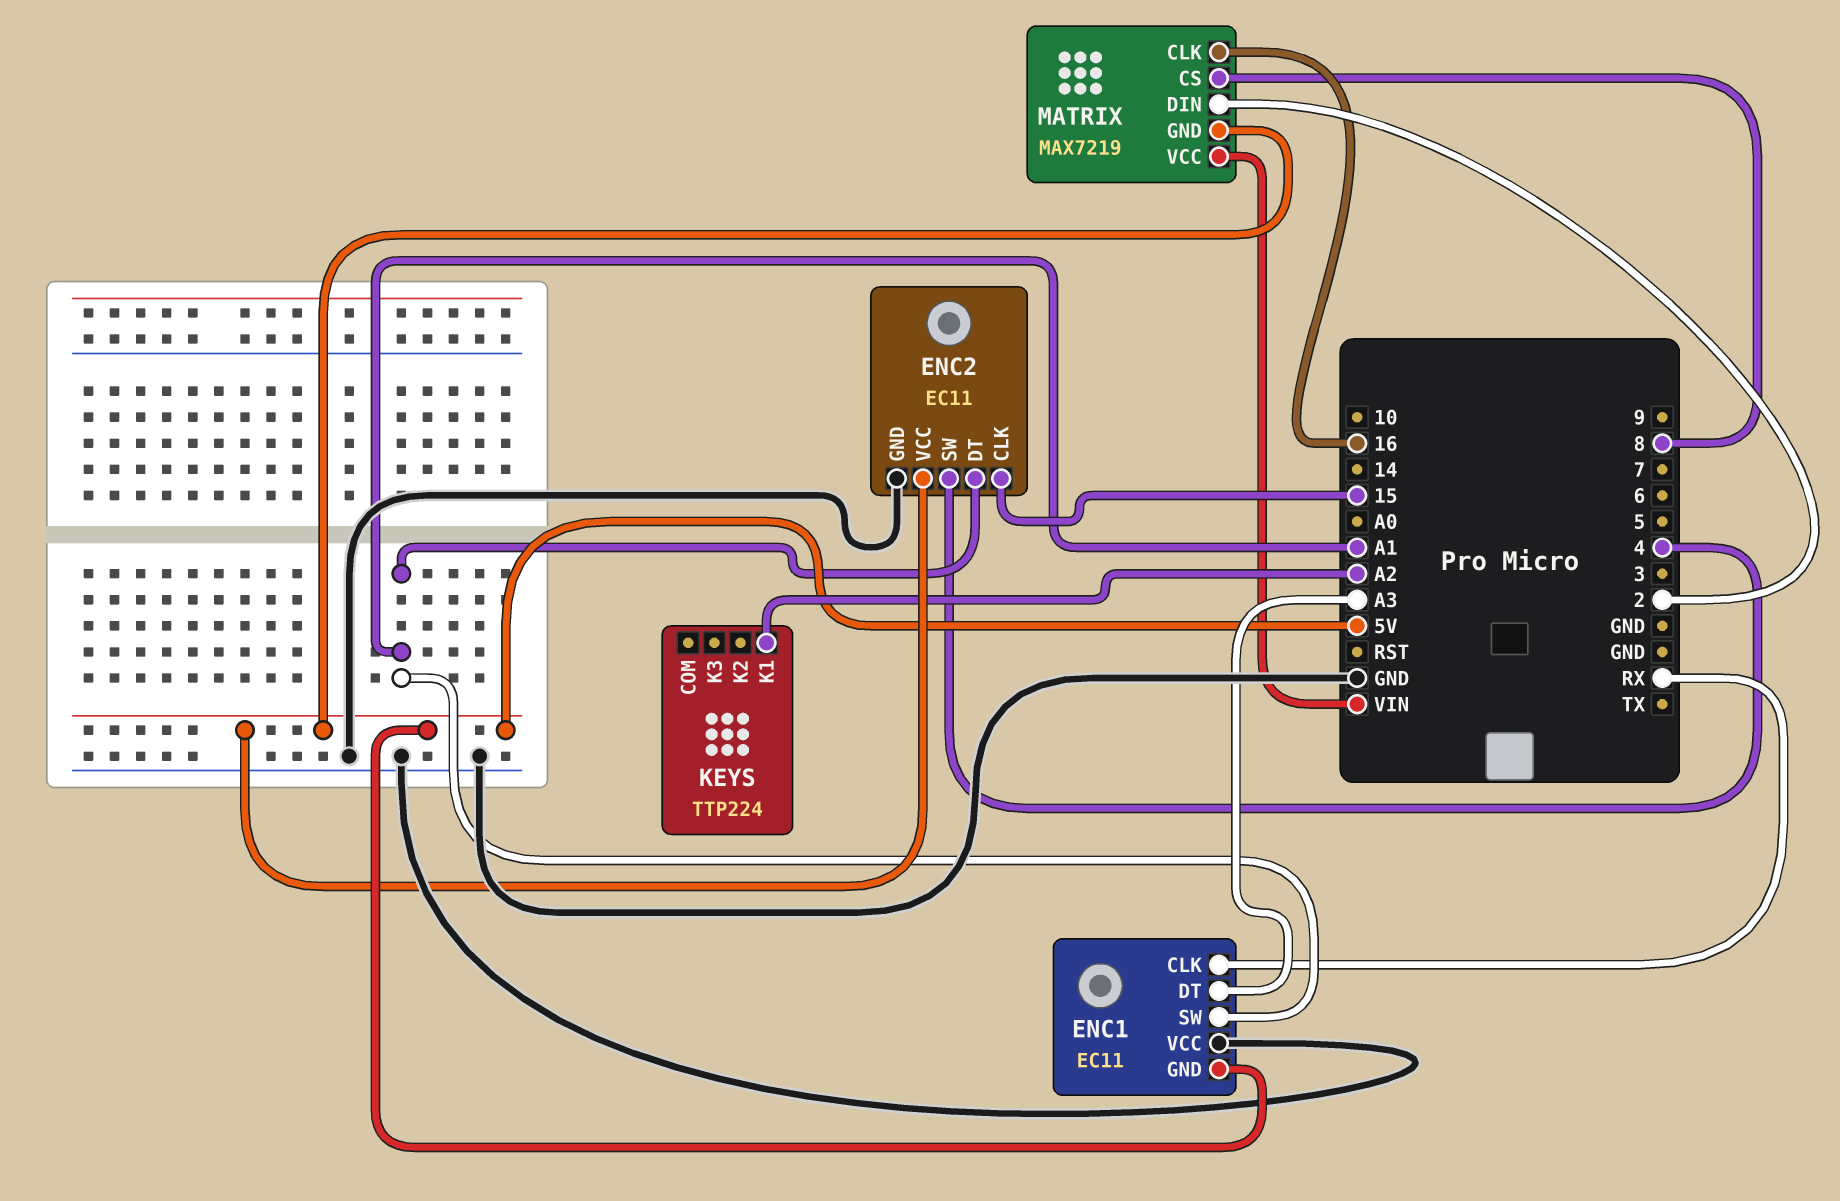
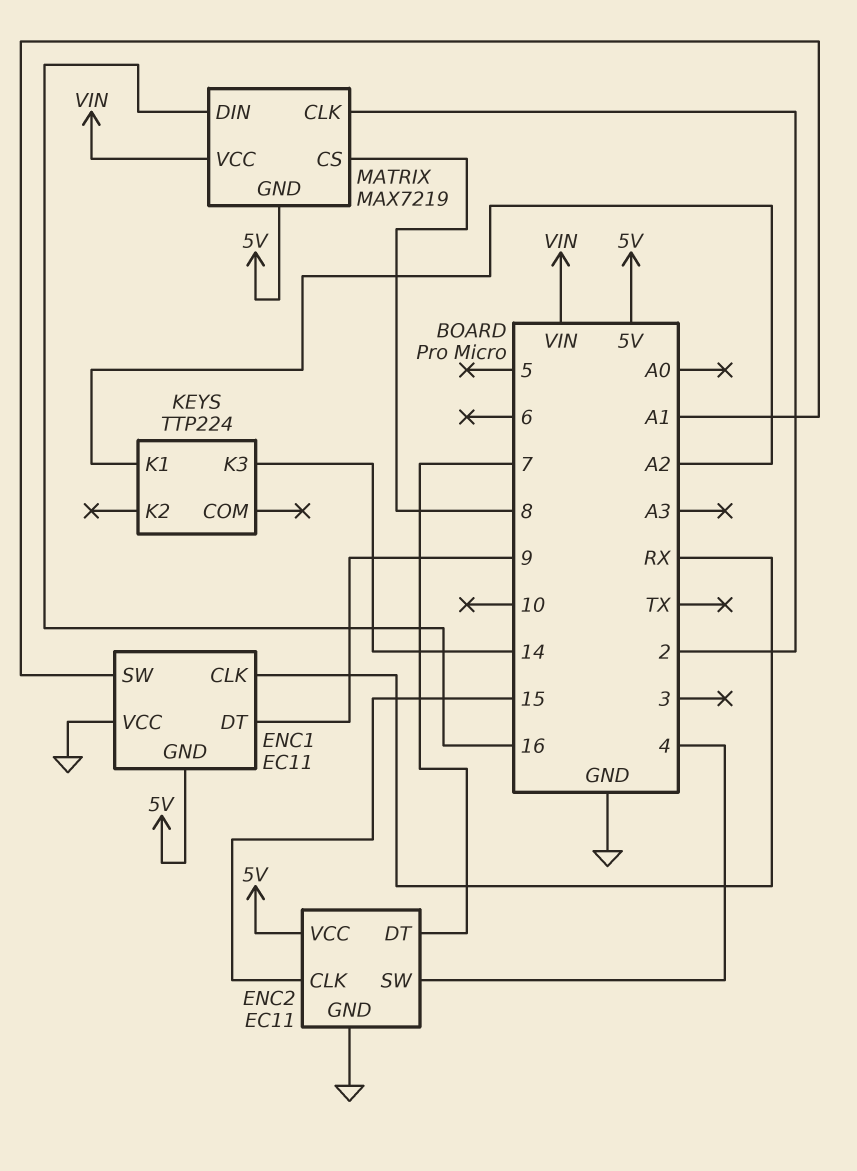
ENC1 pin DT: A3 -> 9
ENC2 pin DT: A1 -> 7
KEYS pin K3: none -> 14
MATRIX pin CLK: 16 -> 2
MATRIX pin DIN: 2 -> 16

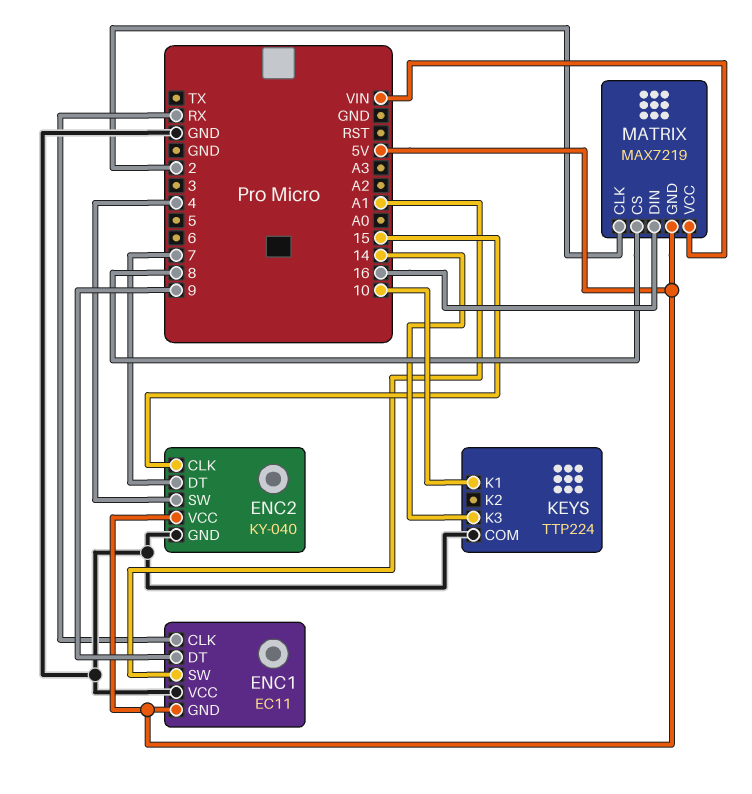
ENC2: EC11 -> KY-040
KEYS pin COM: none -> GND
KEYS pin K1: A2 -> 10

